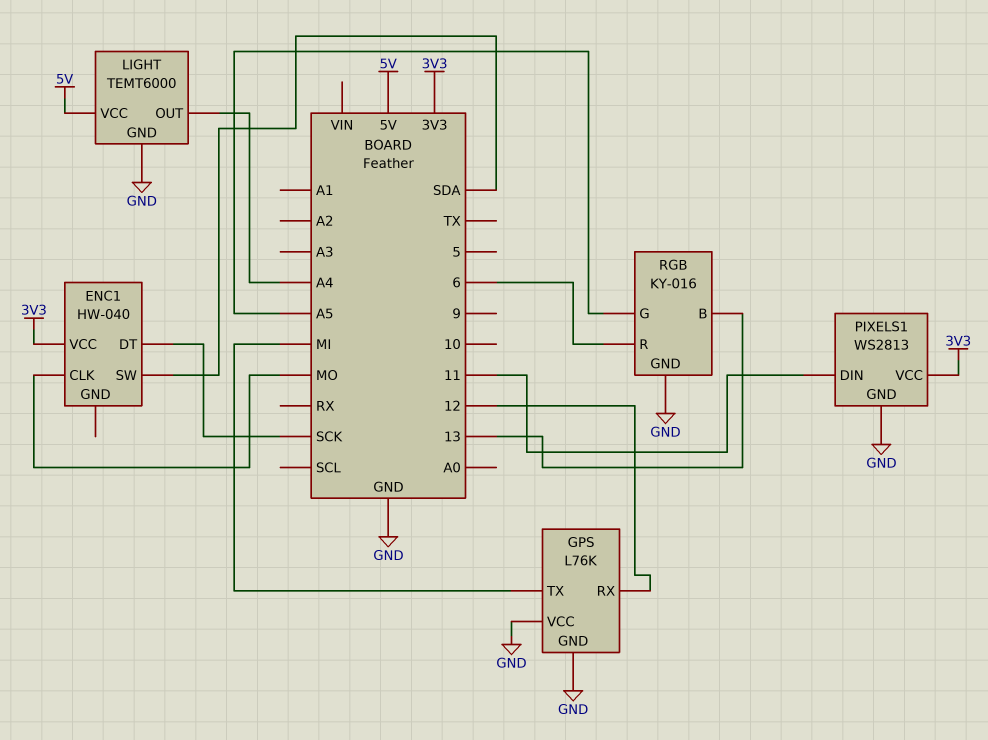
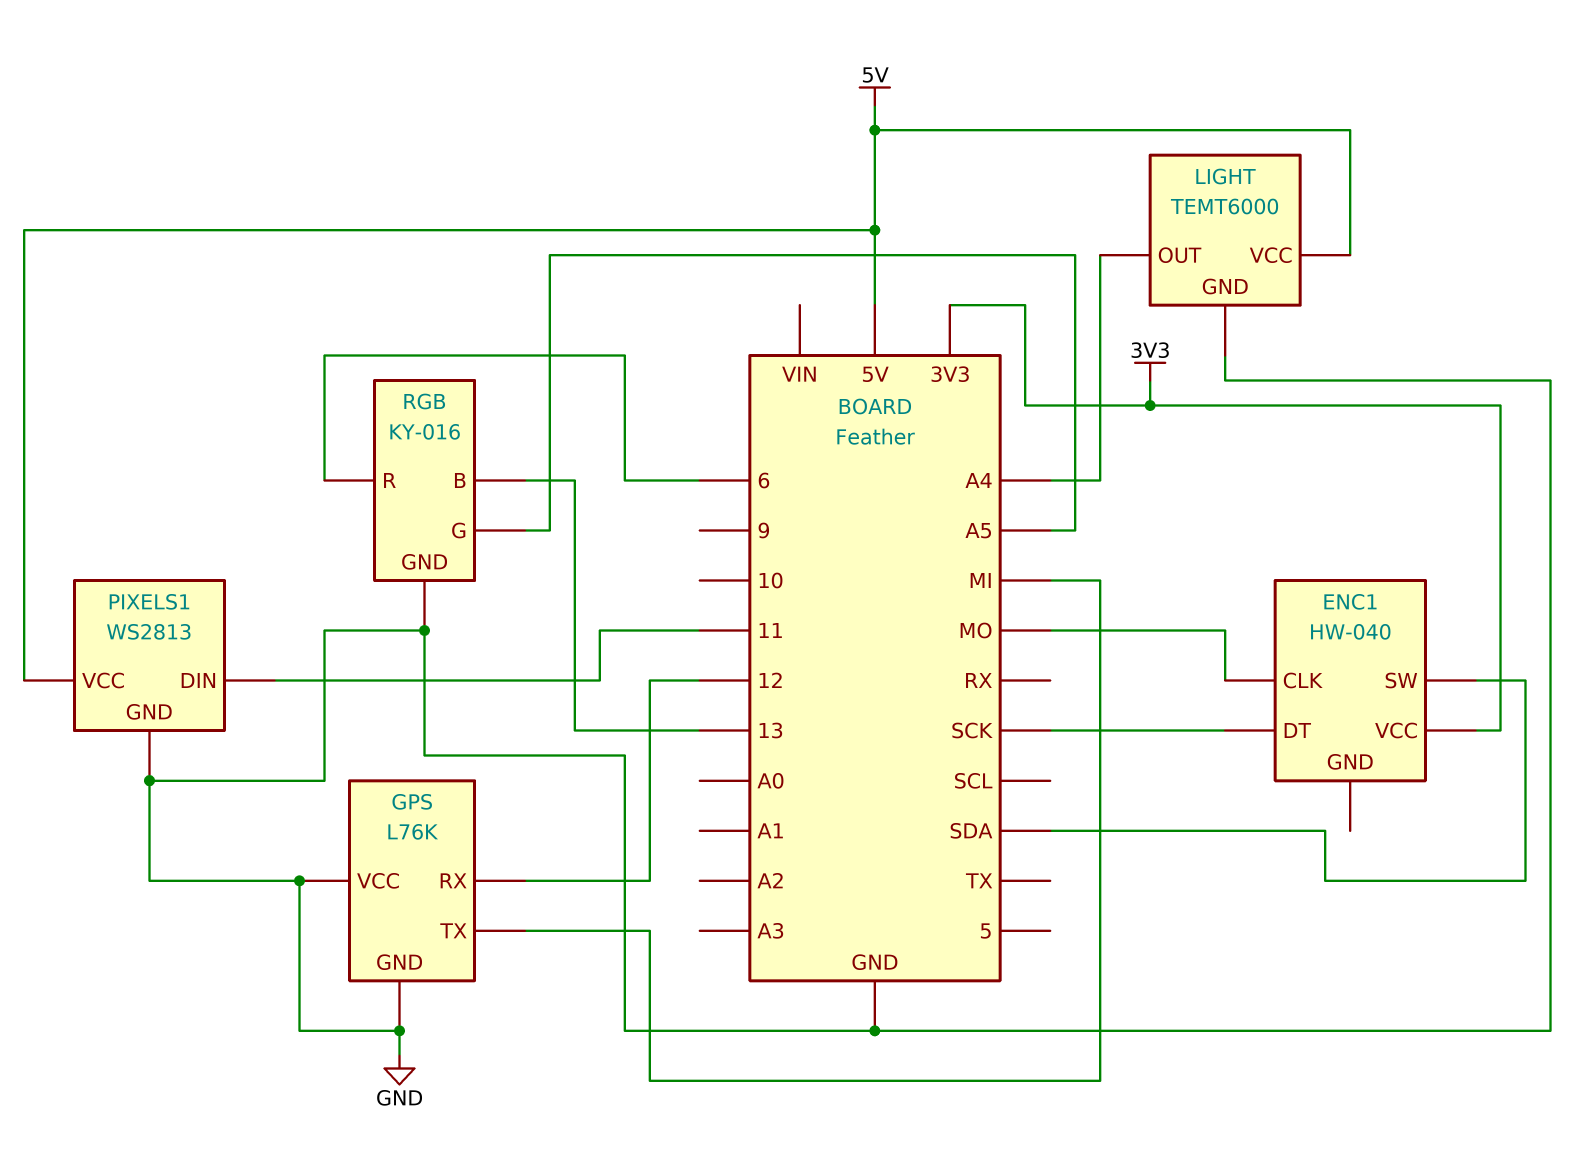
PIXELS1 pin VCC: 3V3 -> 5V

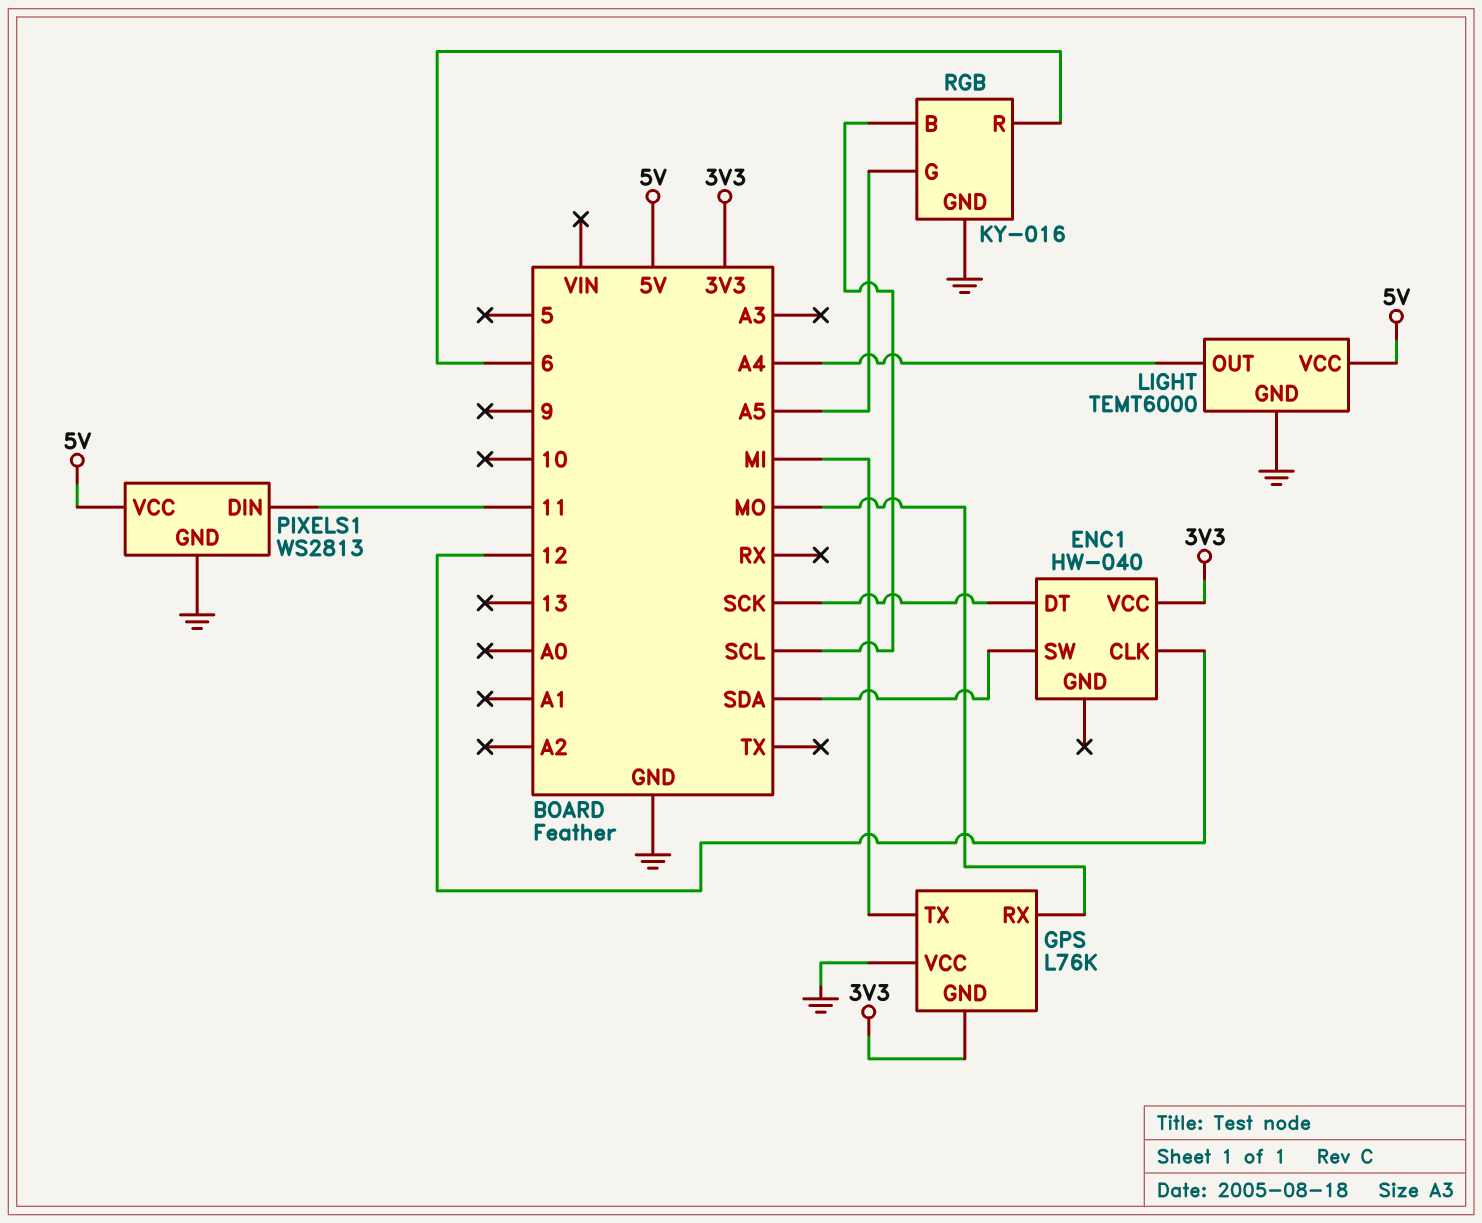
ENC1 pin CLK: MO -> 12
GPS pin GND: GND -> 3V3
GPS pin RX: 12 -> MO
RGB pin B: 13 -> SCL

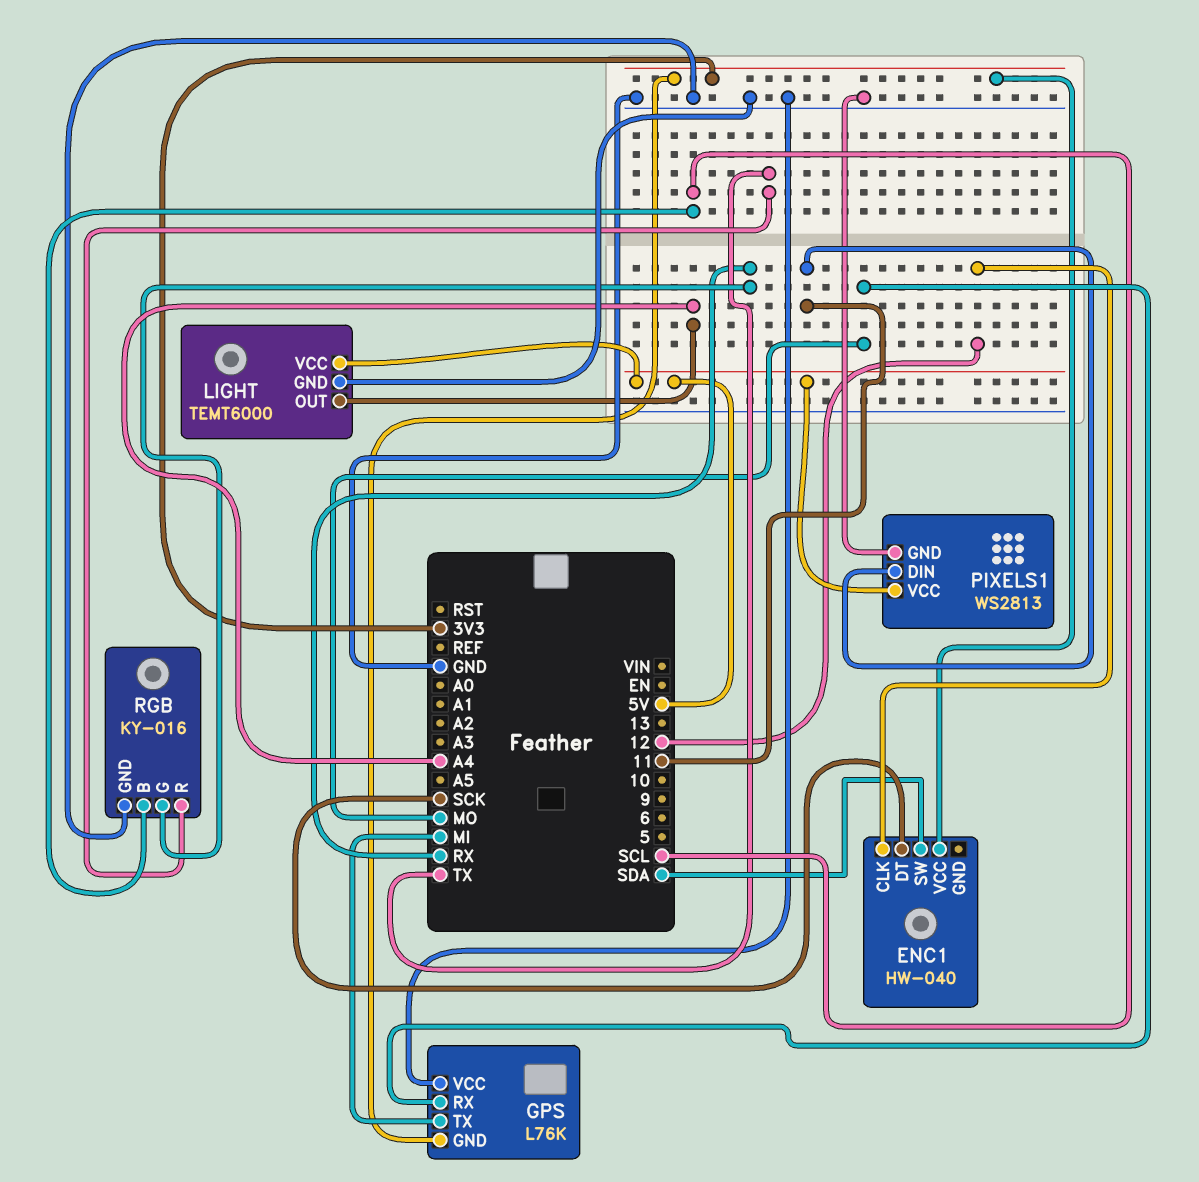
RGB pin G: A5 -> RX
RGB pin R: 6 -> TX

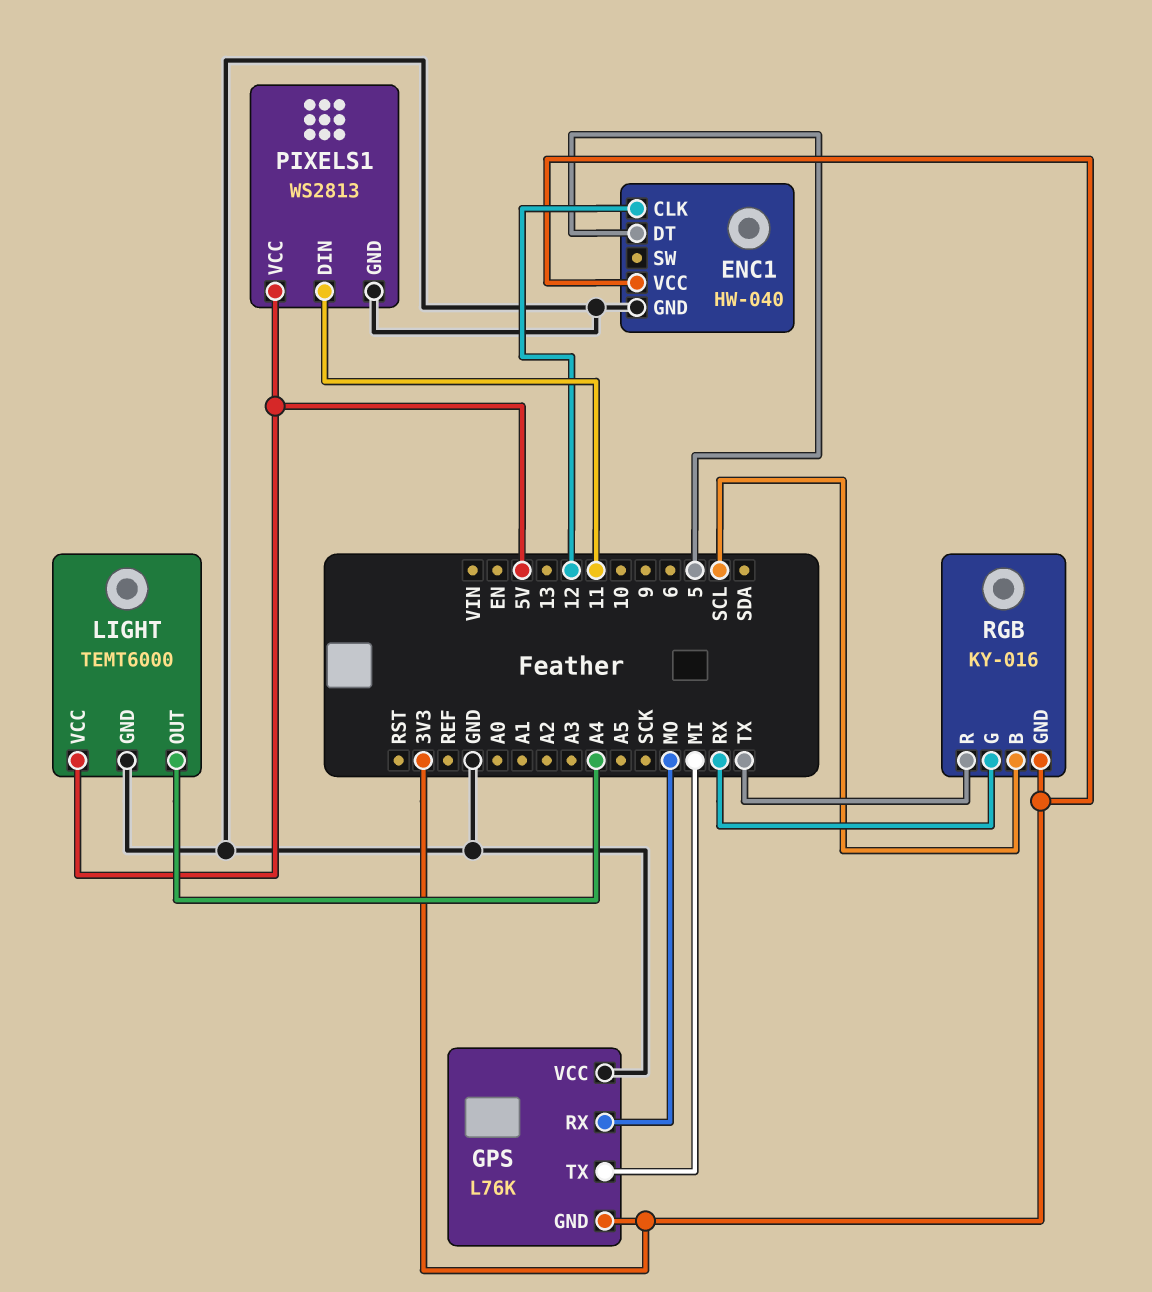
ENC1 pin DT: SCK -> 5
ENC1 pin GND: none -> GND
ENC1 pin SW: SDA -> none
RGB pin GND: GND -> 3V3

